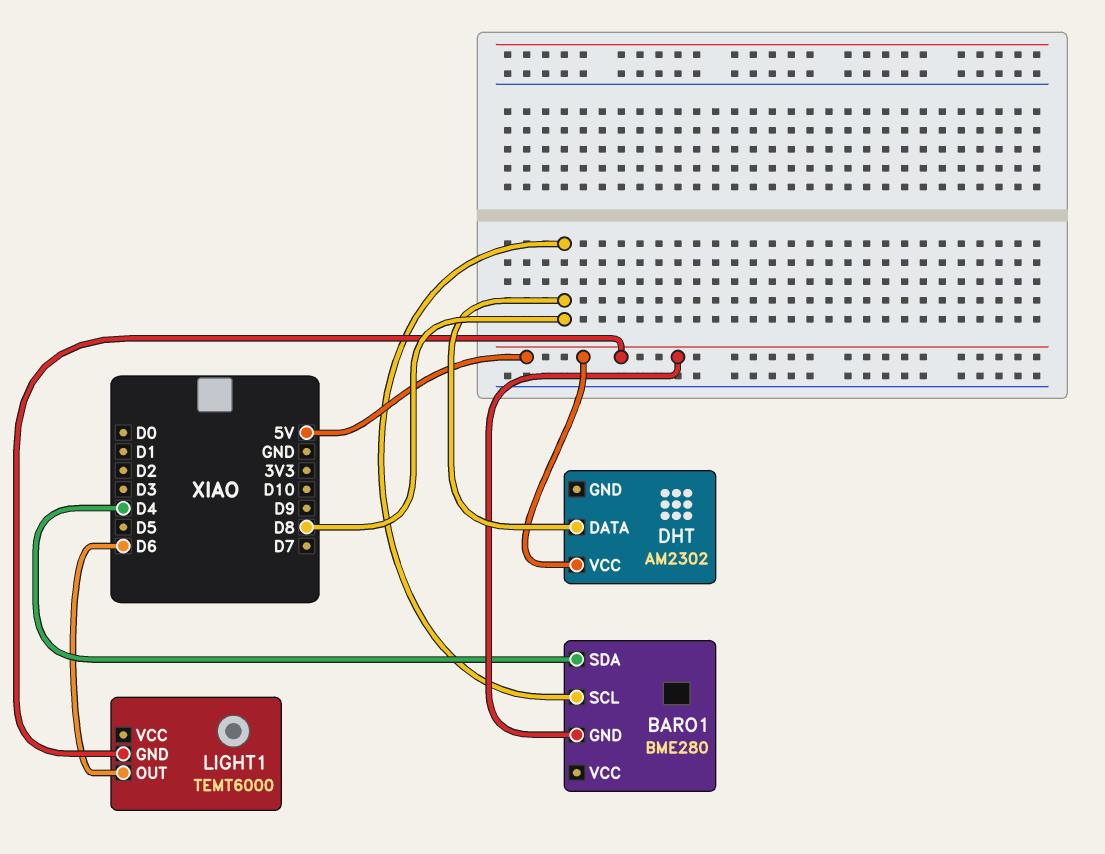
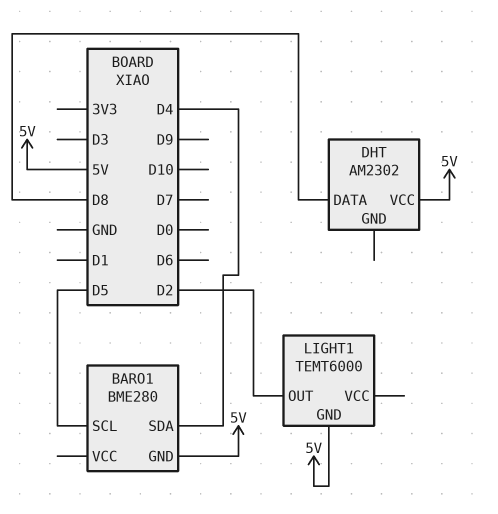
BARO1 pin SCL: D8 -> D5
LIGHT1 pin OUT: D6 -> D2

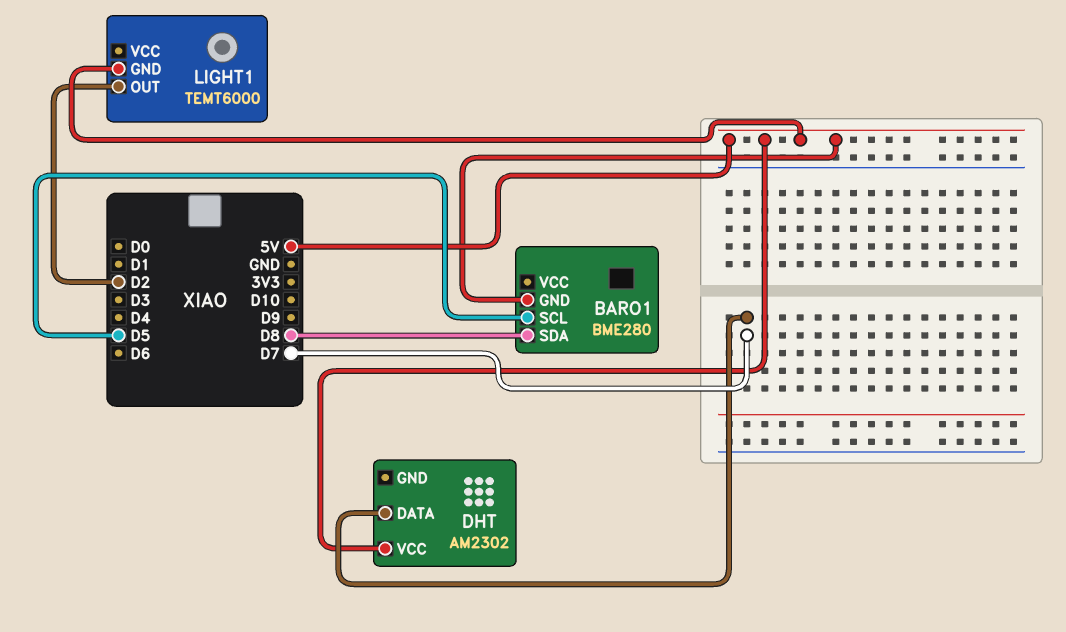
BARO1 pin SDA: D4 -> D8
DHT pin DATA: D8 -> D7

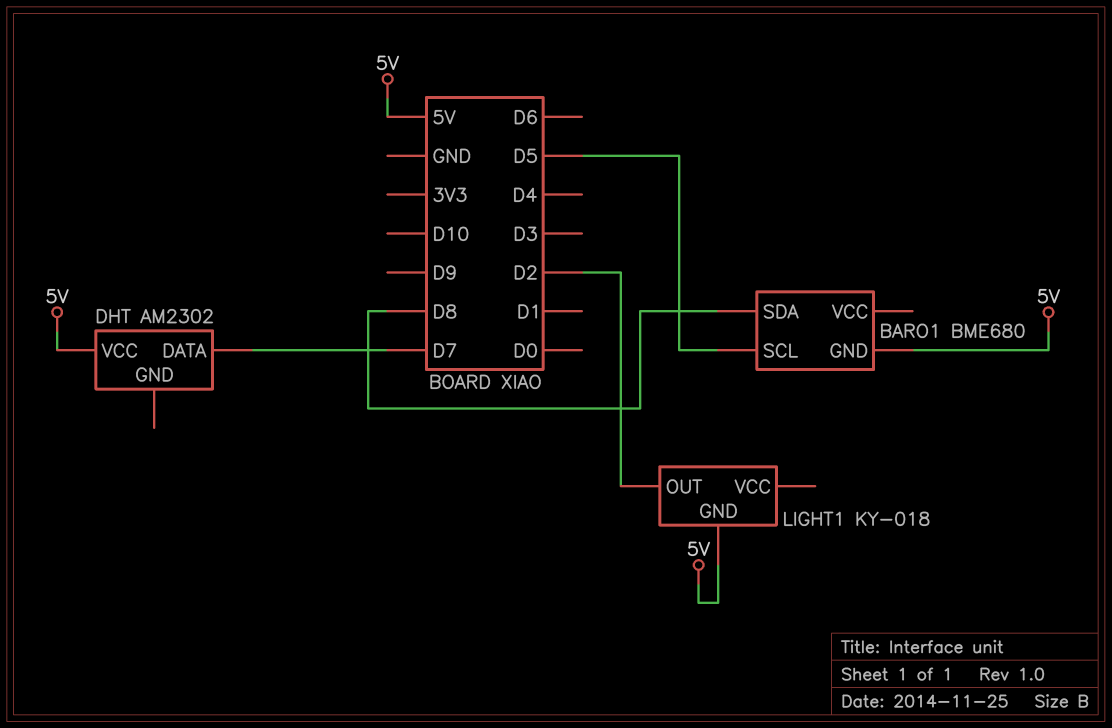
BARO1: BME280 -> BME680
LIGHT1: TEMT6000 -> KY-018

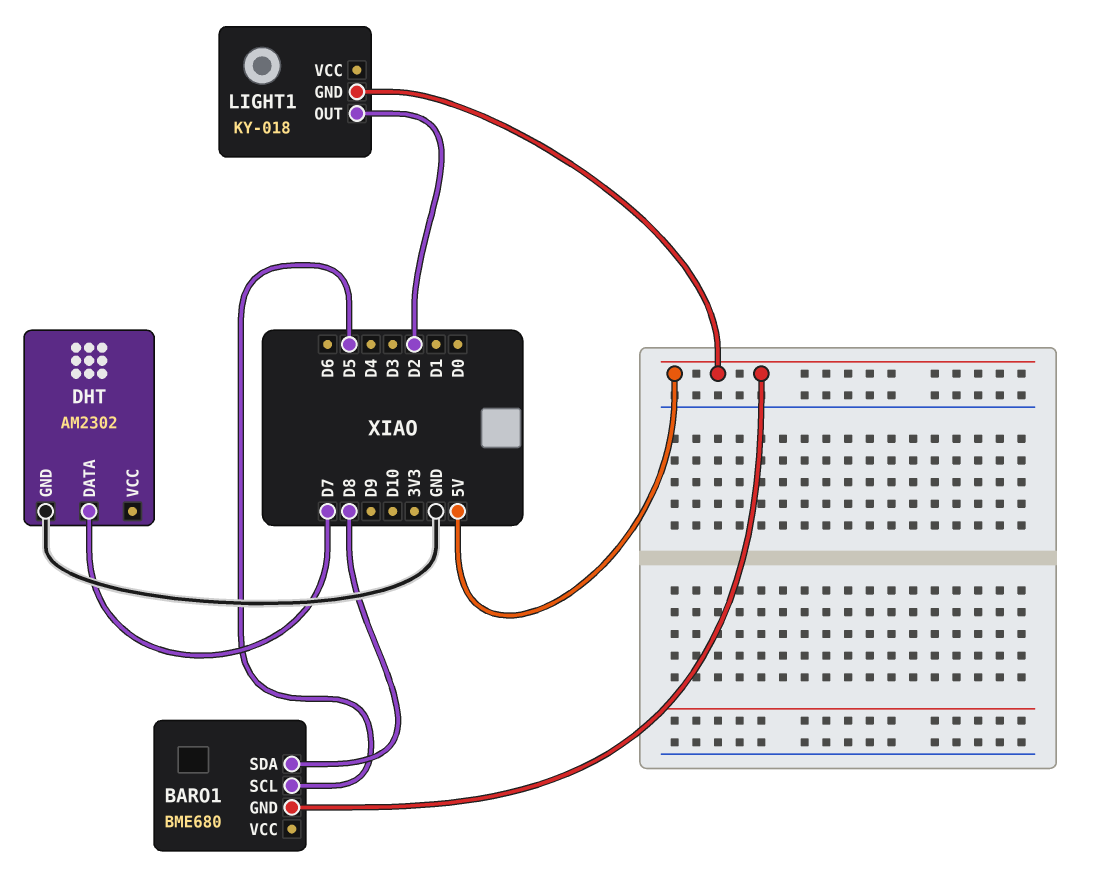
DHT pin GND: none -> GND
DHT pin VCC: 5V -> none

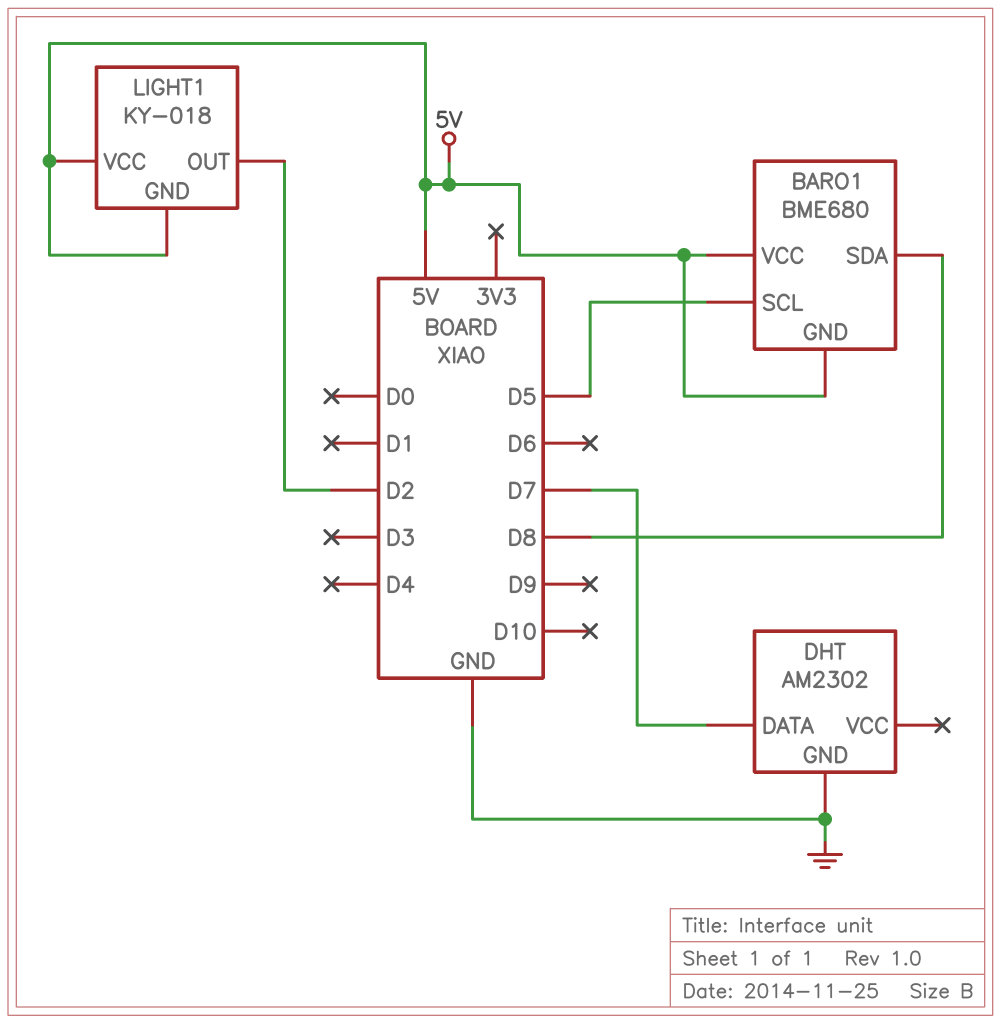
BARO1 pin VCC: none -> 5V
LIGHT1 pin VCC: none -> 5V

